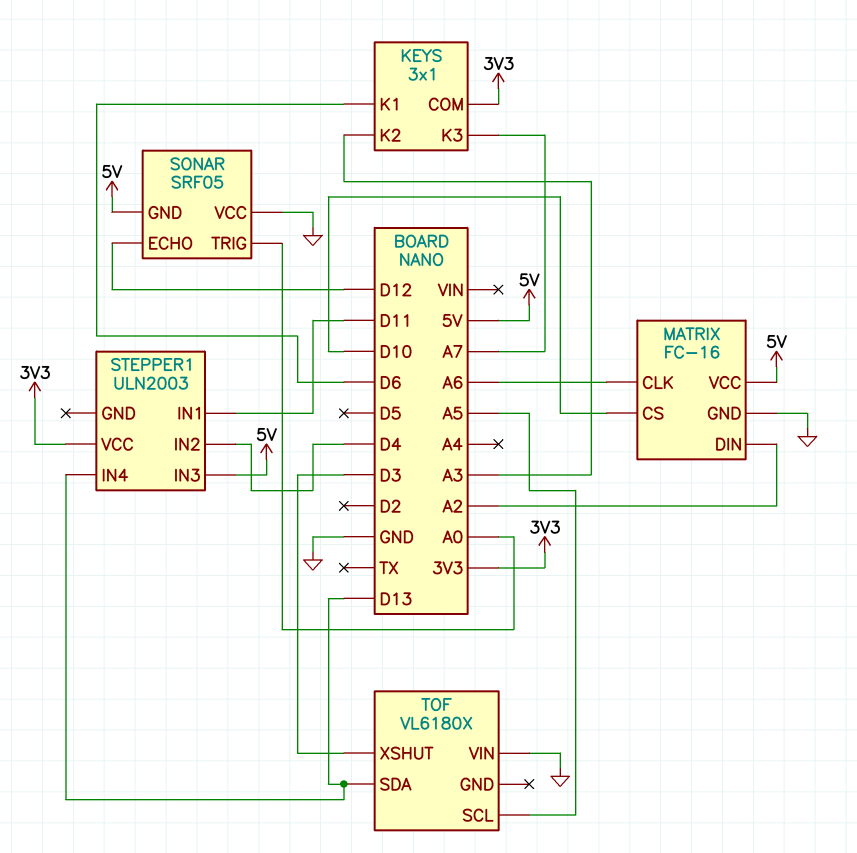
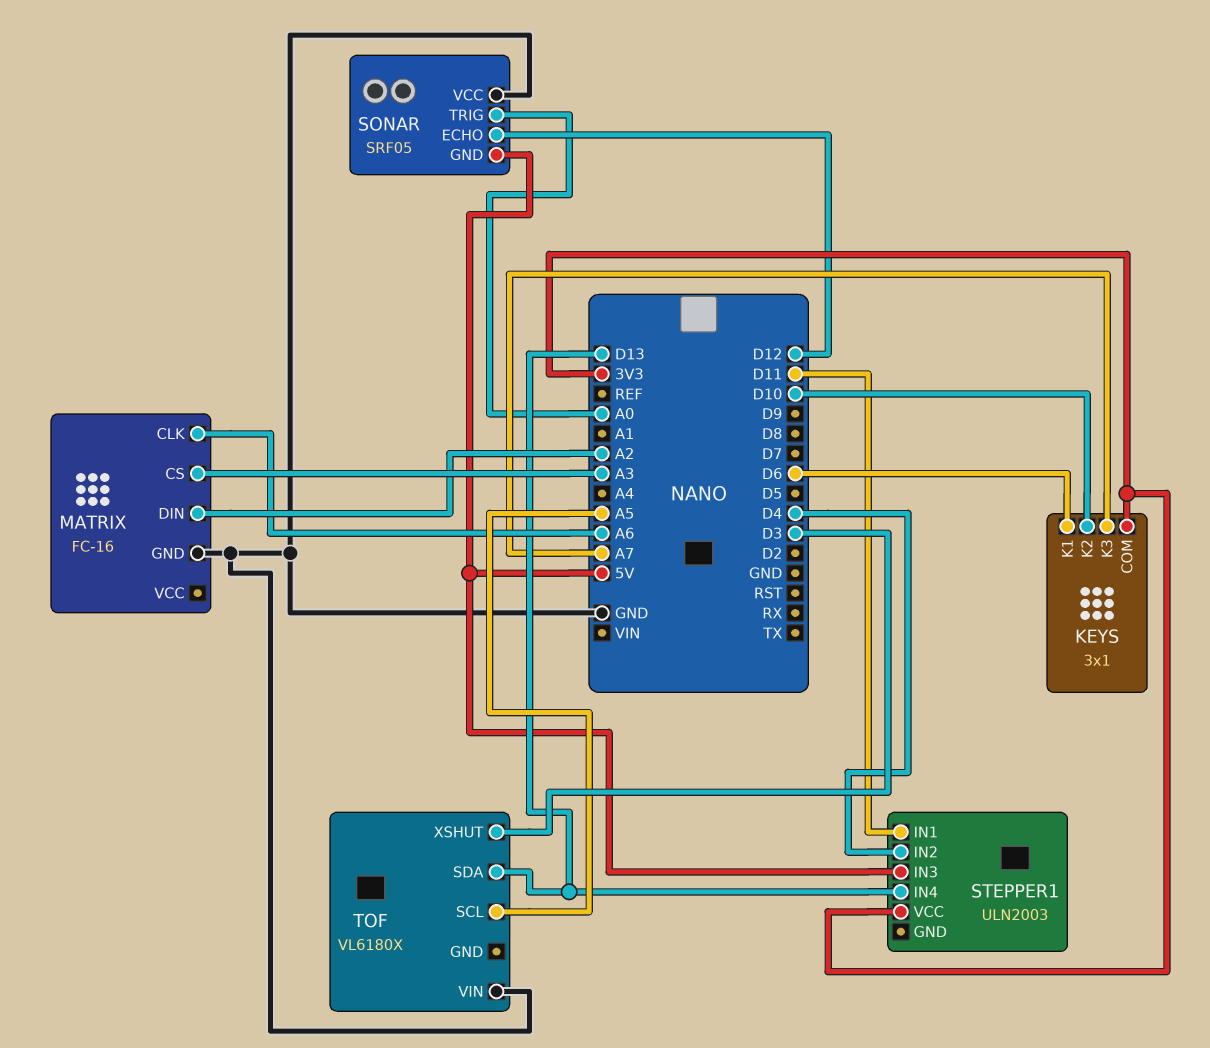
KEYS pin K2: A3 -> D10
MATRIX pin CS: D10 -> A3
MATRIX pin VCC: 5V -> none

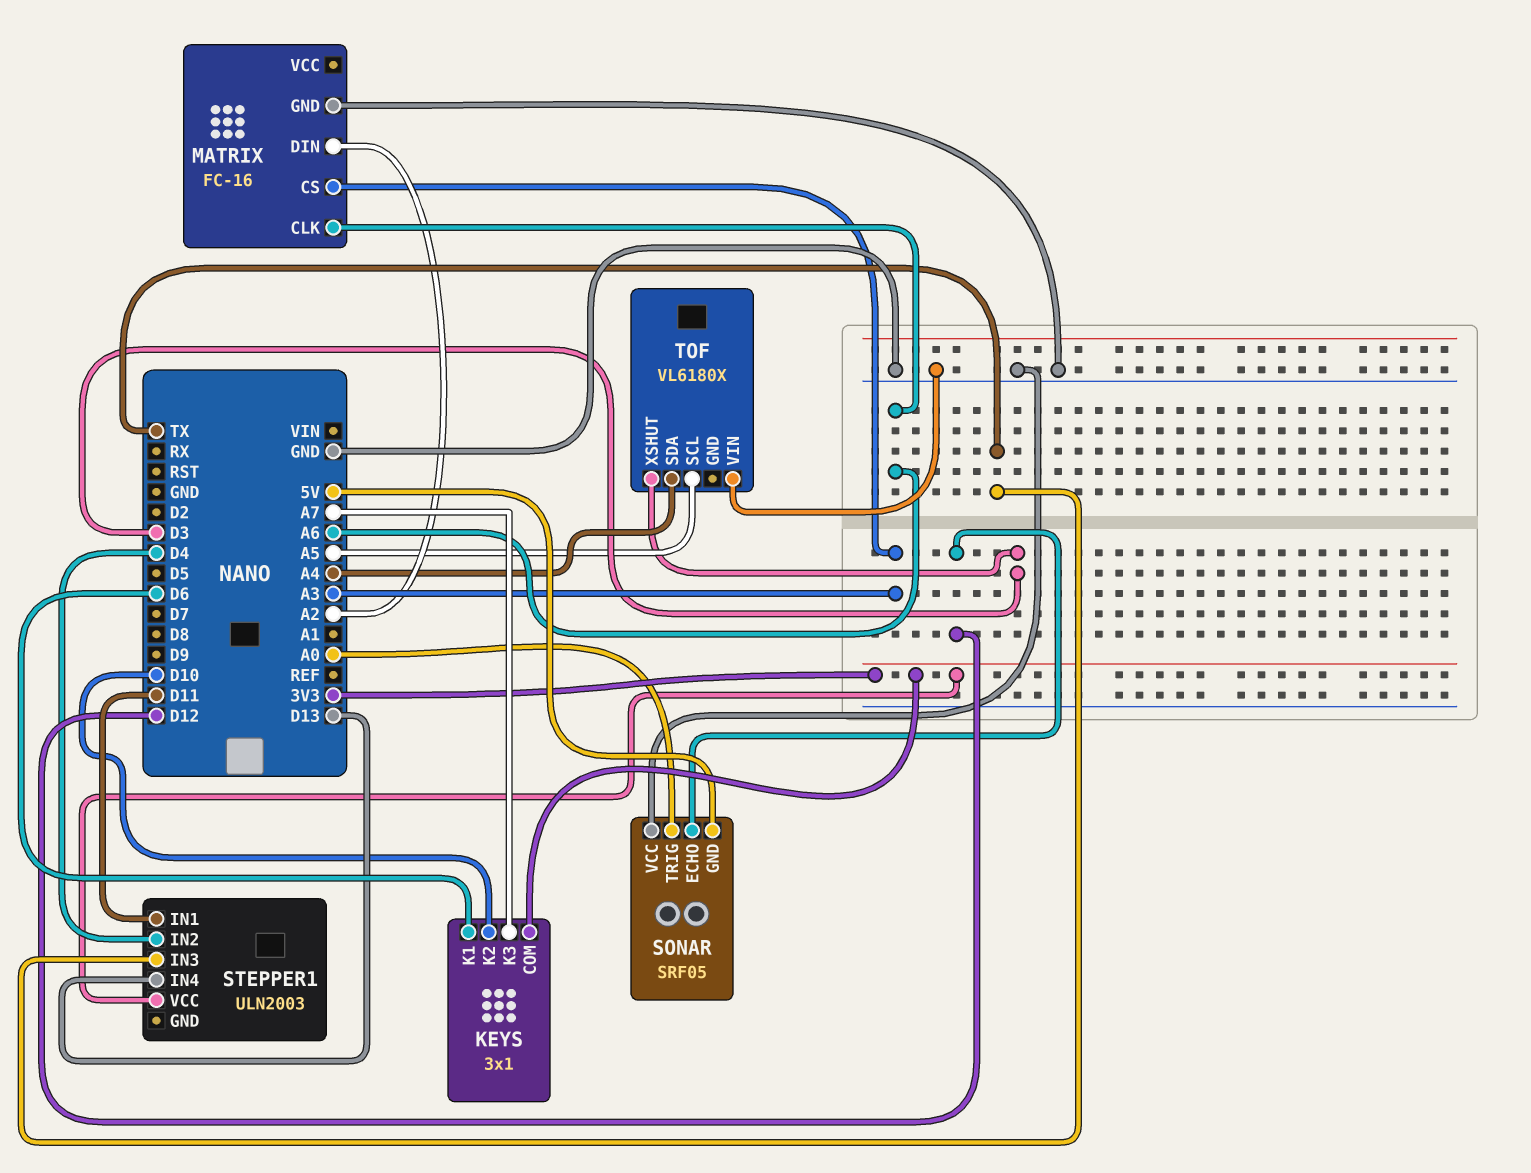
STEPPER1 pin IN3: 5V -> TX
TOF pin SDA: D13 -> A4

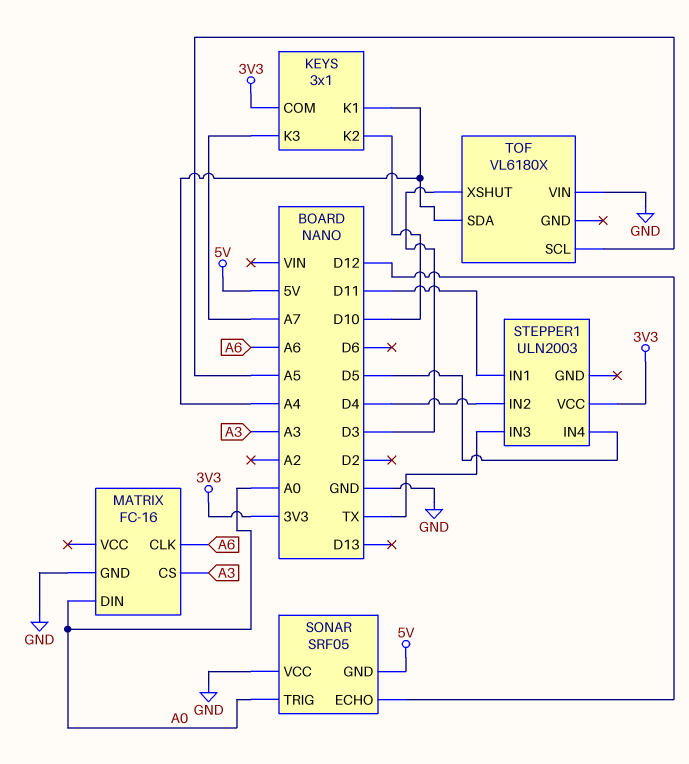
KEYS pin K1: D6 -> A4
MATRIX pin DIN: A2 -> A0
STEPPER1 pin IN4: D13 -> D5

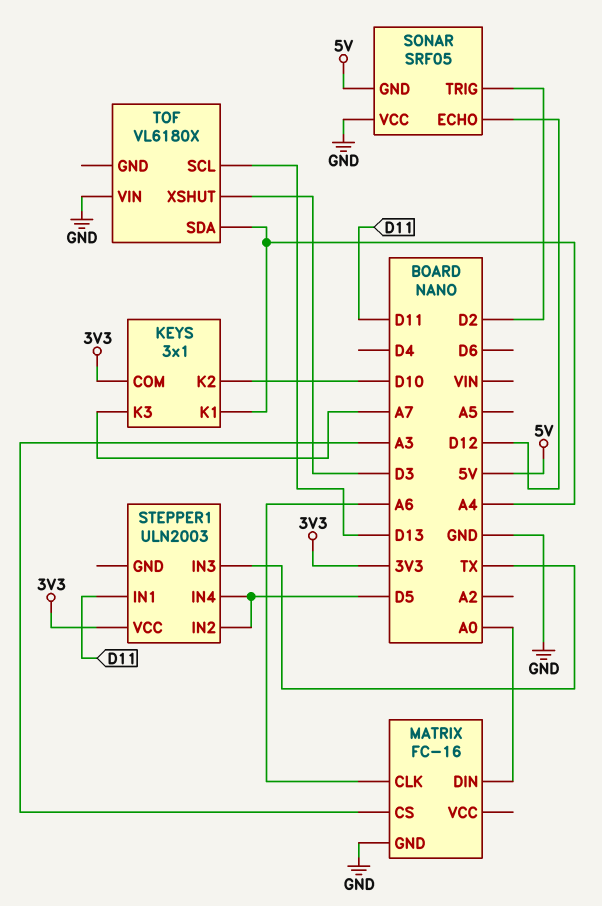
SONAR pin TRIG: A0 -> D2
STEPPER1 pin IN2: D4 -> D5
TOF pin SCL: A5 -> D13

